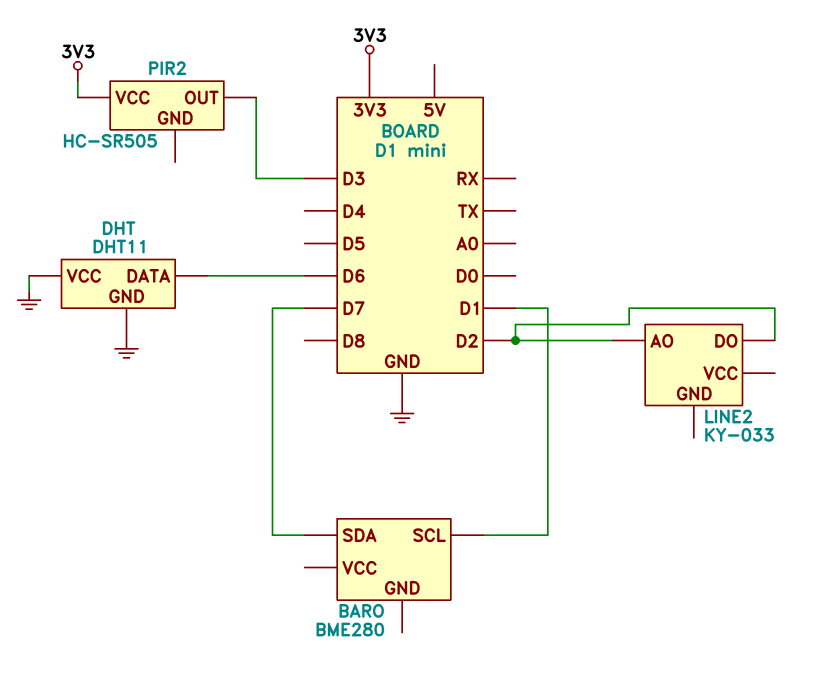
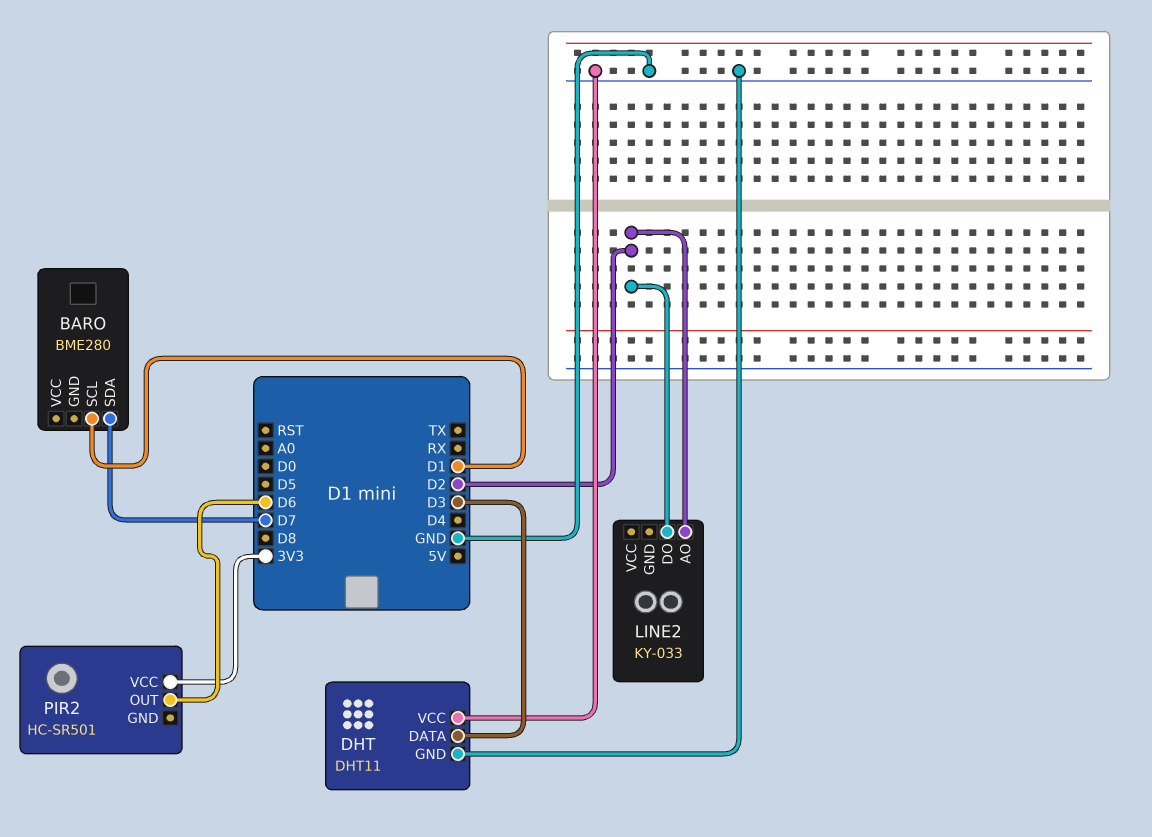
DHT pin DATA: D6 -> D3
PIR2: HC-SR505 -> HC-SR501
PIR2 pin OUT: D3 -> D6

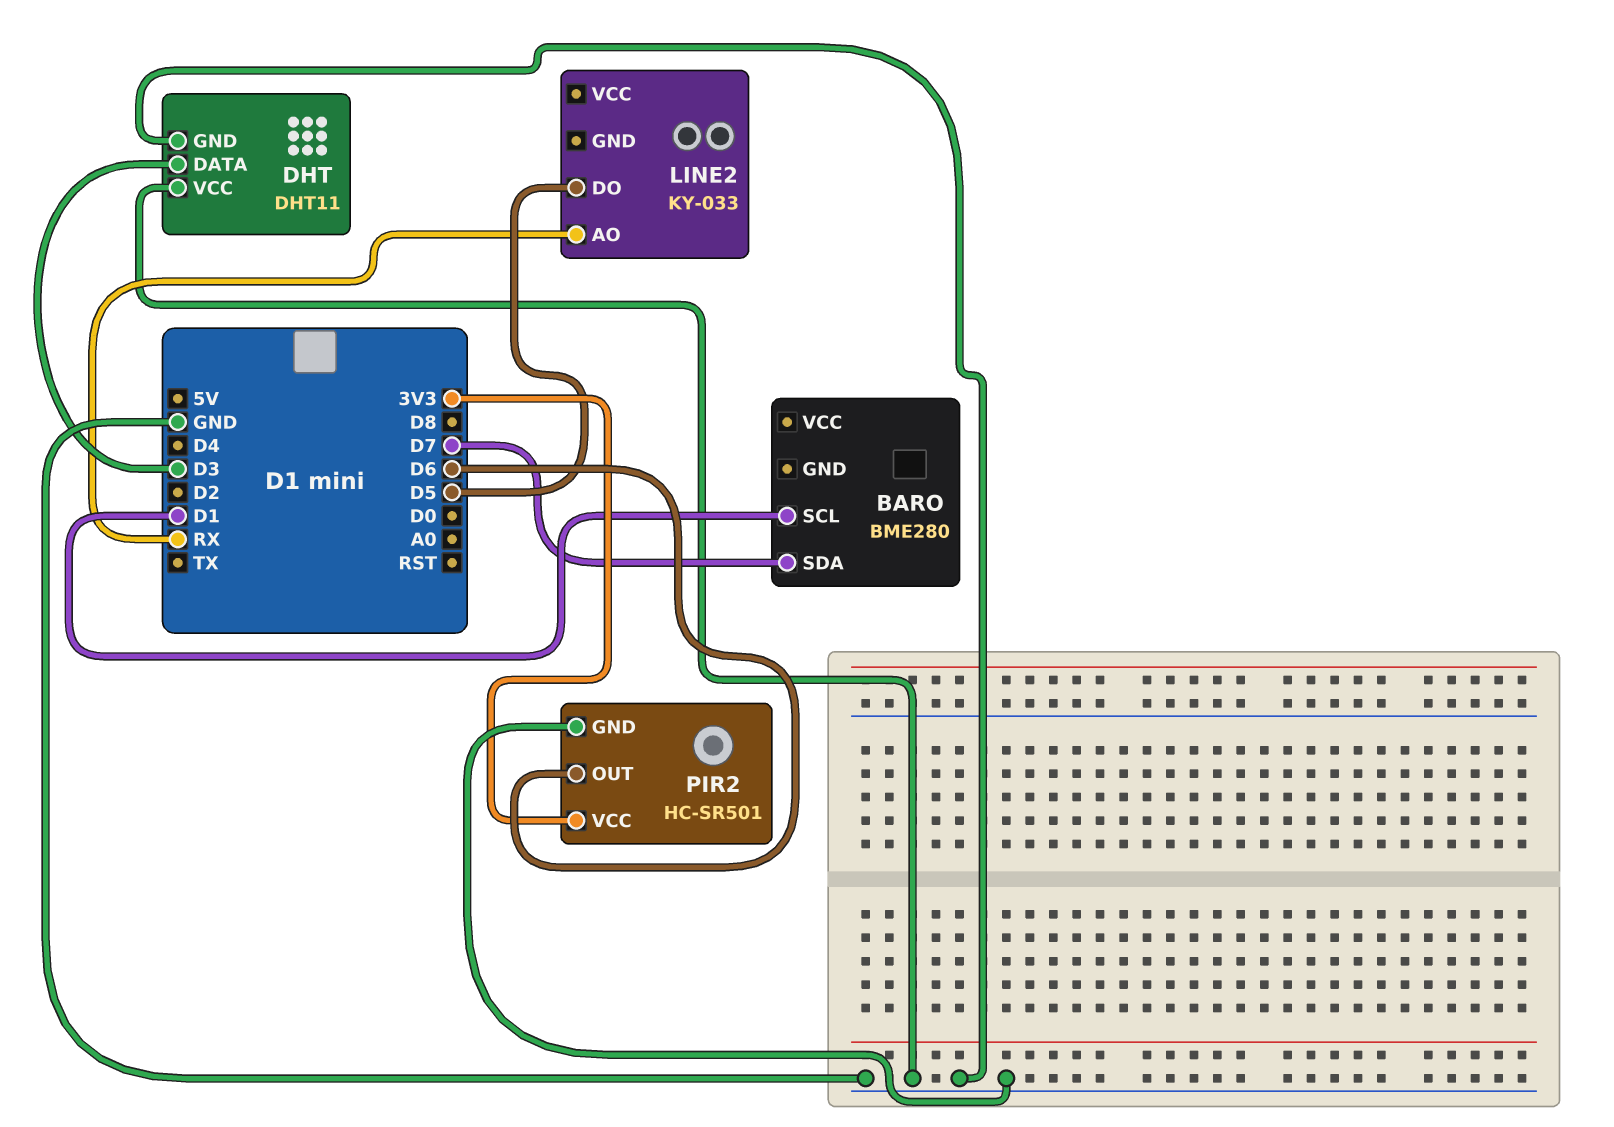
LINE2 pin AO: D2 -> RX
LINE2 pin DO: D2 -> D5
PIR2 pin GND: none -> GND

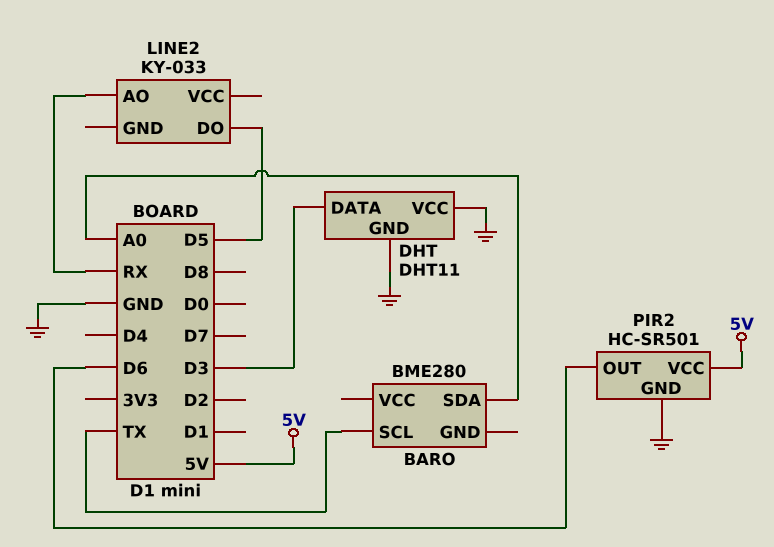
BARO pin SCL: D1 -> TX
BARO pin SDA: D7 -> A0
PIR2 pin VCC: 3V3 -> 5V

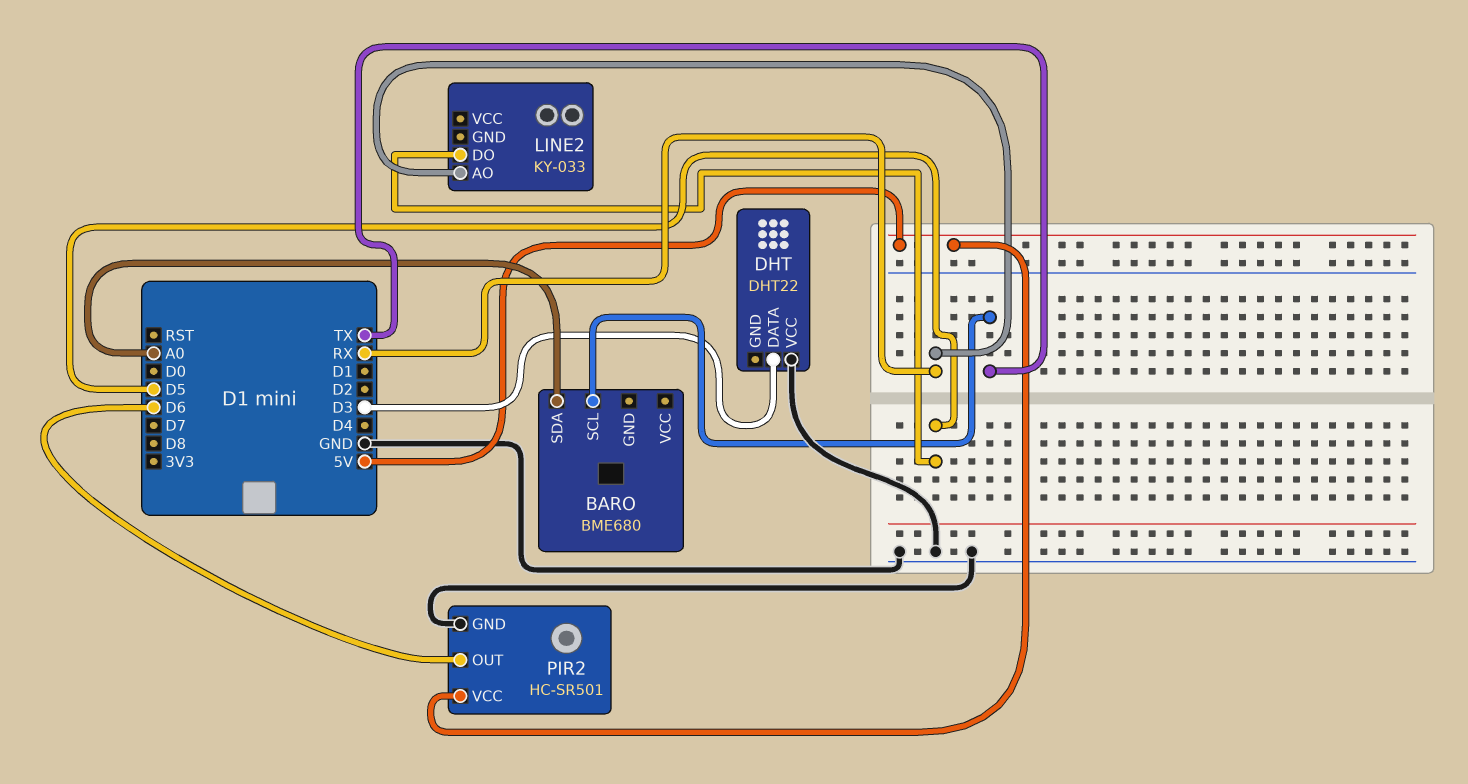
BARO: BME280 -> BME680
DHT: DHT11 -> DHT22
DHT pin GND: GND -> none

